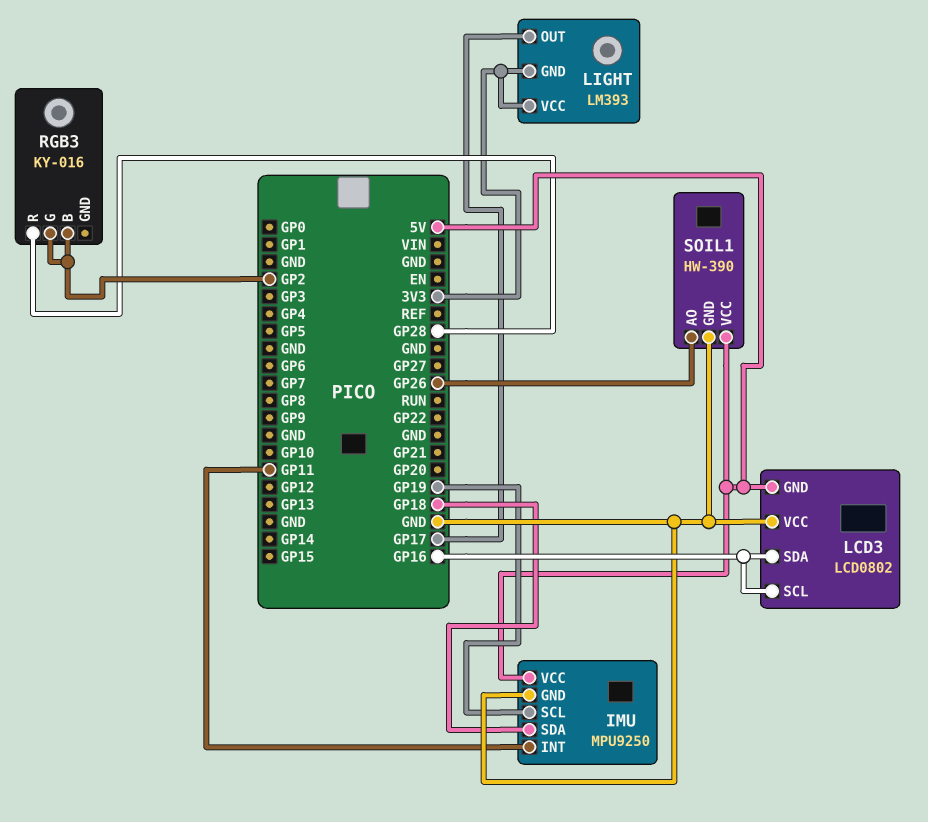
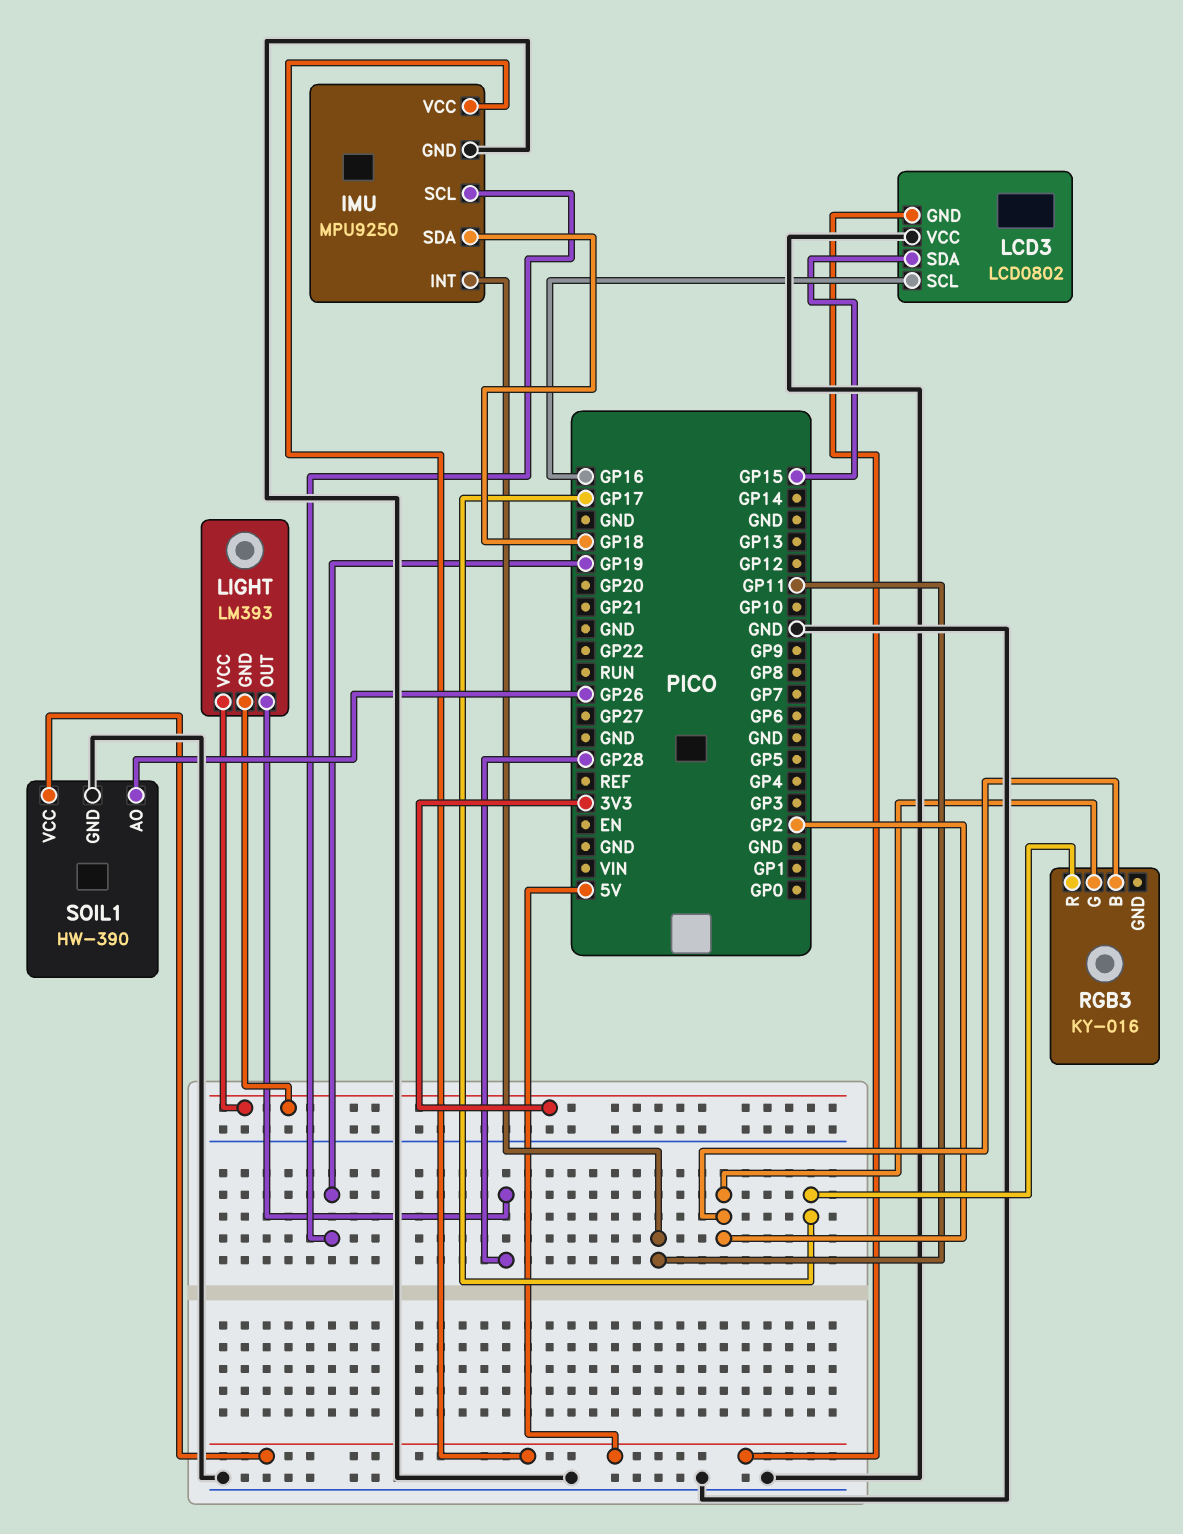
LCD3 pin SDA: GP16 -> GP15
LIGHT pin OUT: GP17 -> GP28
RGB3 pin R: GP28 -> GP17

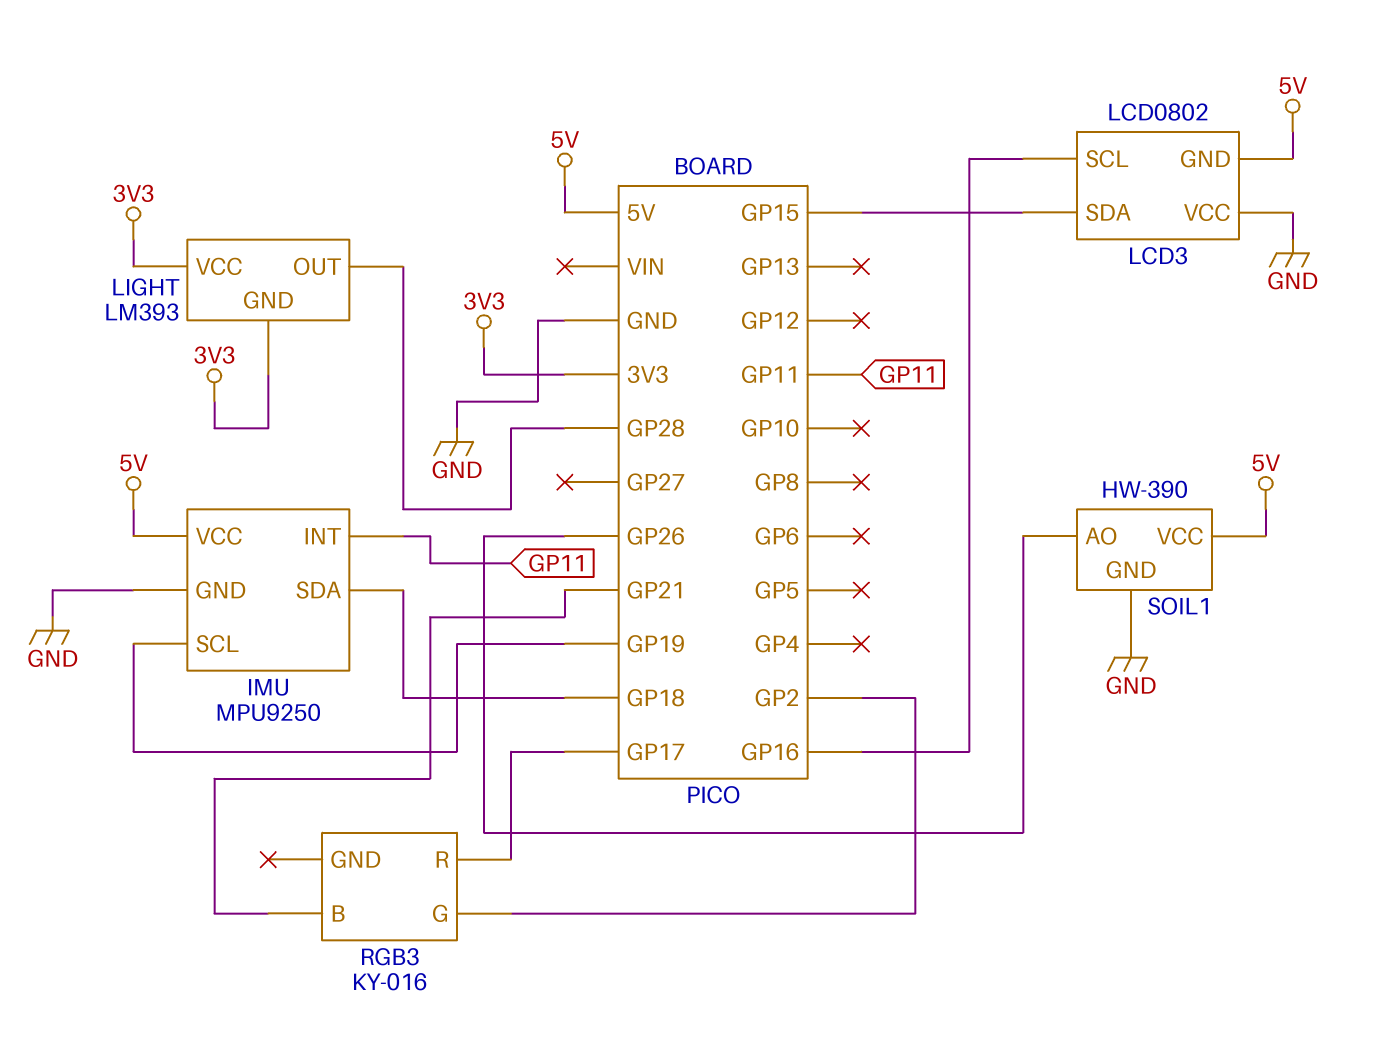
RGB3 pin B: GP2 -> GP21

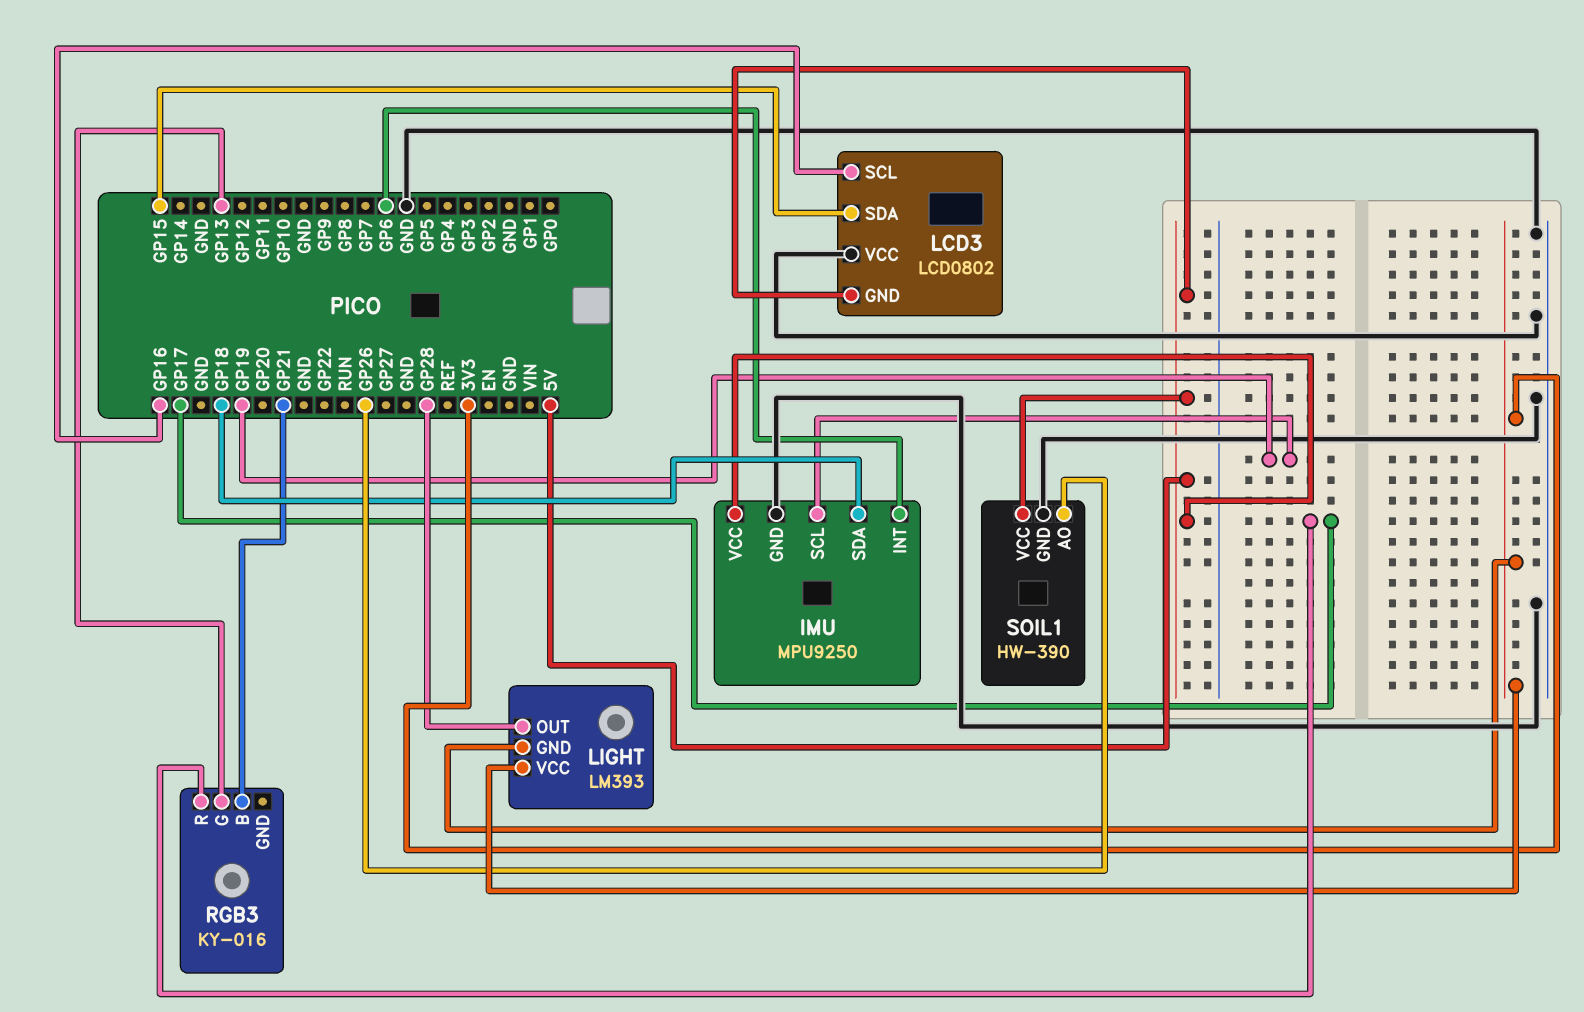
IMU pin INT: GP11 -> GP6
RGB3 pin G: GP2 -> GP13

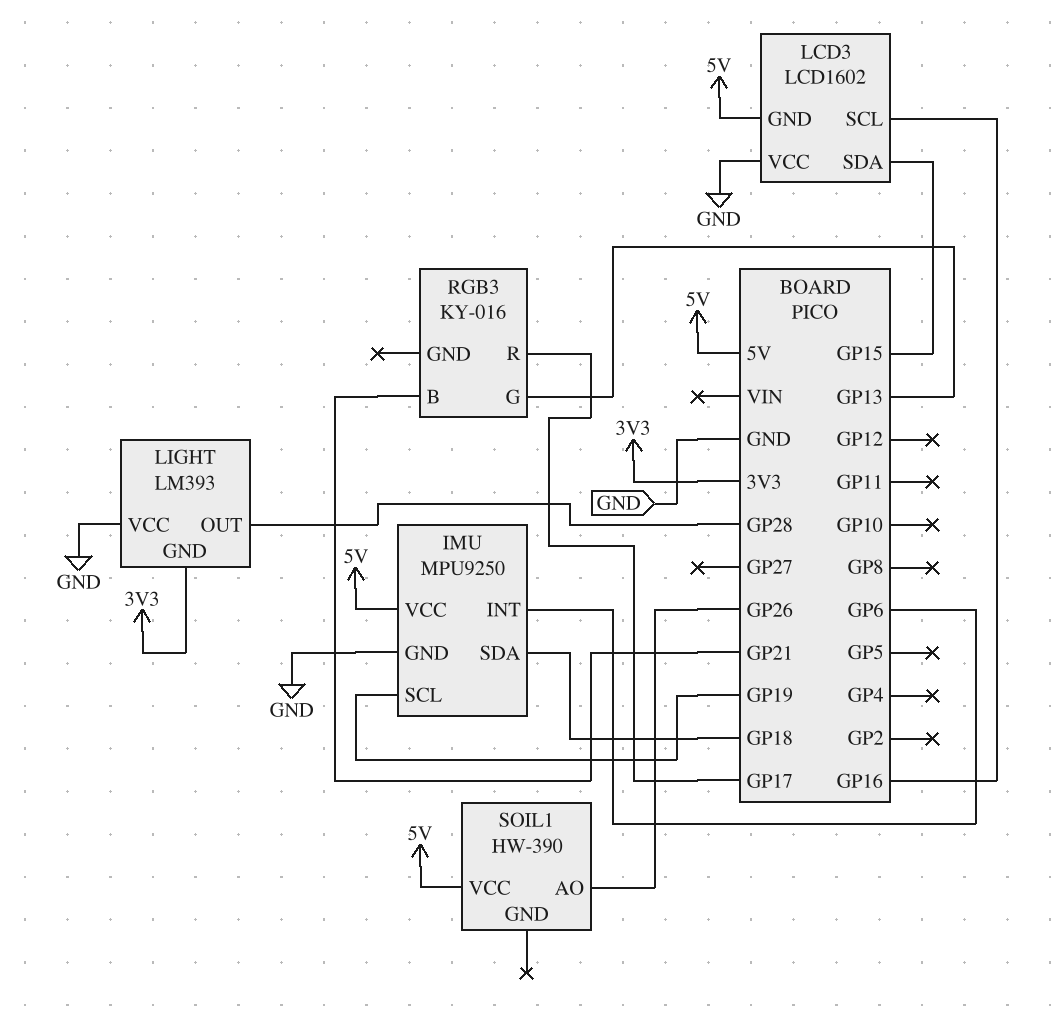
LCD3: LCD0802 -> LCD1602
LIGHT pin VCC: 3V3 -> GND
SOIL1 pin GND: GND -> none

